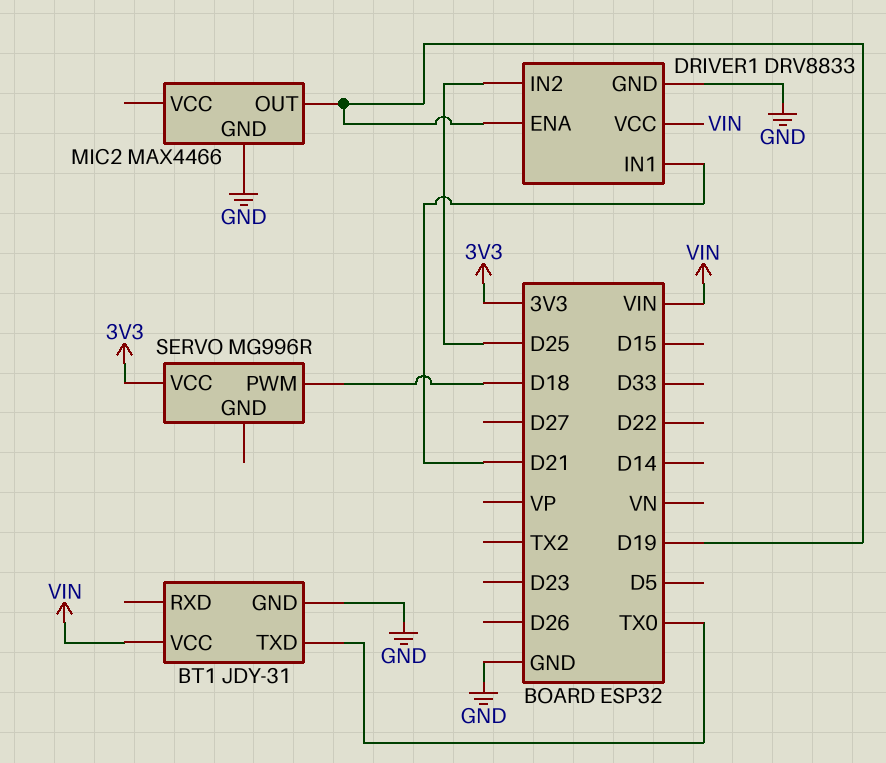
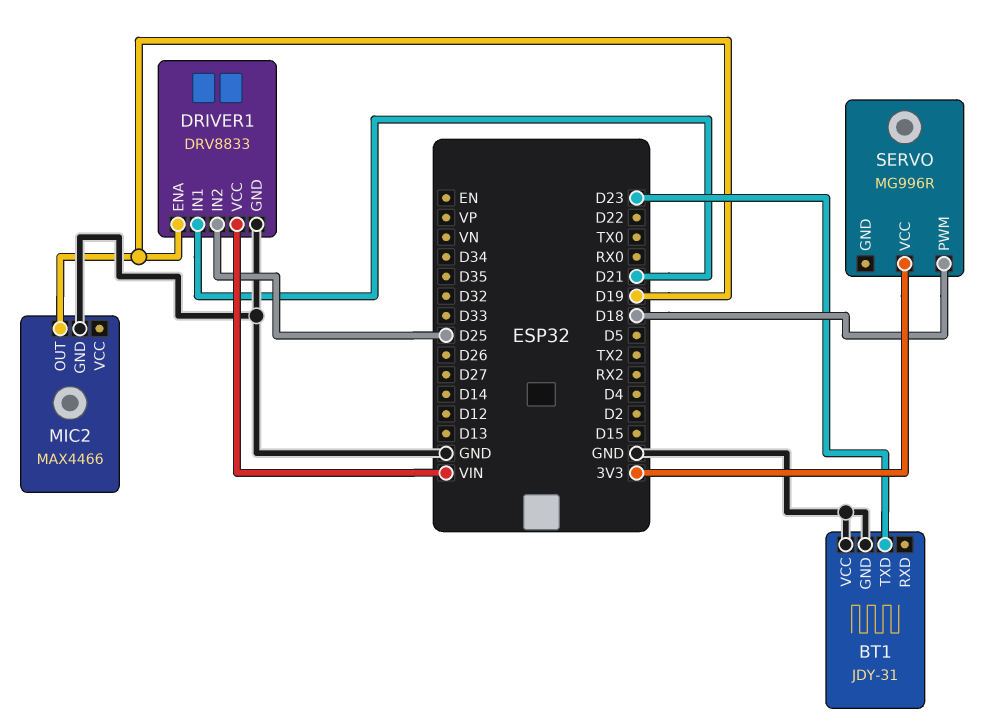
BT1 pin TXD: TX0 -> D23
BT1 pin VCC: VIN -> GND

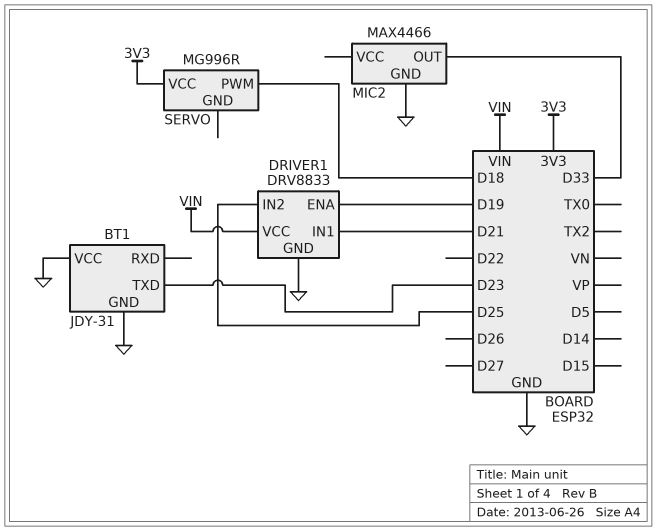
MIC2 pin OUT: D19 -> D33

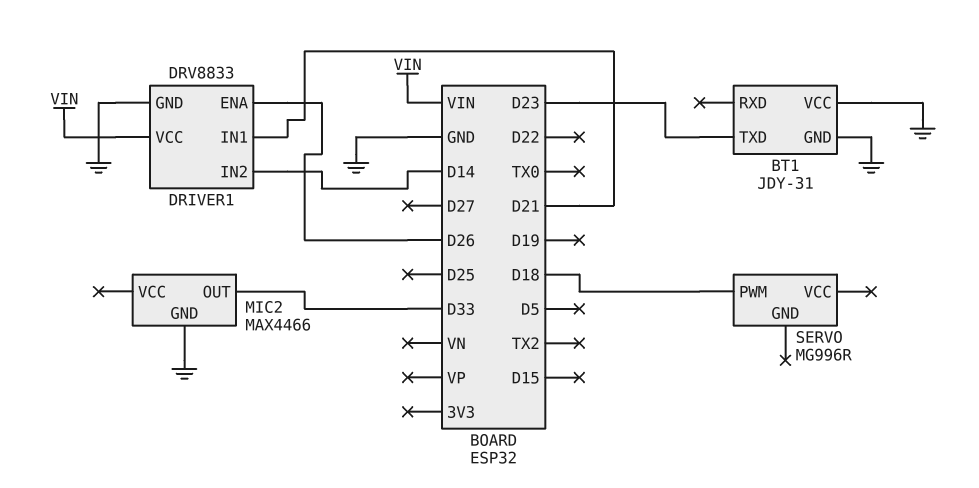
DRIVER1 pin ENA: D19 -> D26
DRIVER1 pin IN2: D25 -> D14
SERVO pin VCC: 3V3 -> none

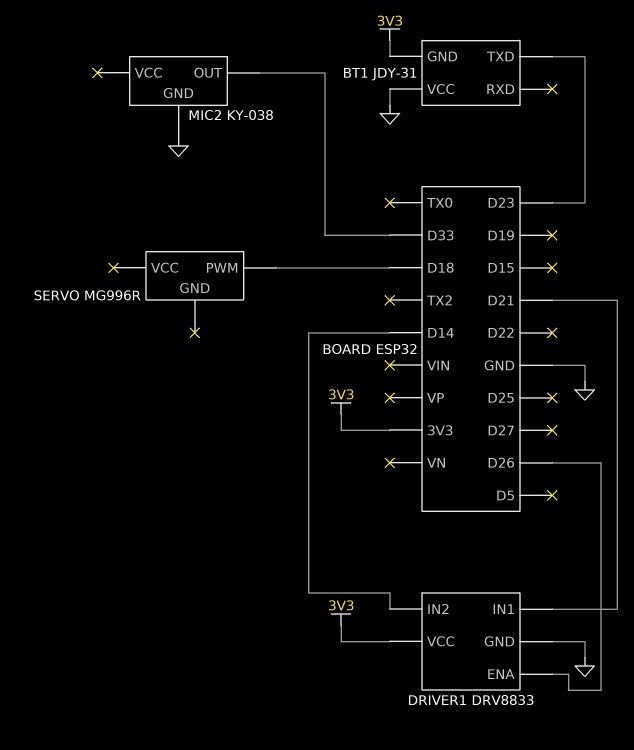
BT1 pin GND: GND -> 3V3
DRIVER1 pin VCC: VIN -> 3V3
MIC2: MAX4466 -> KY-038

